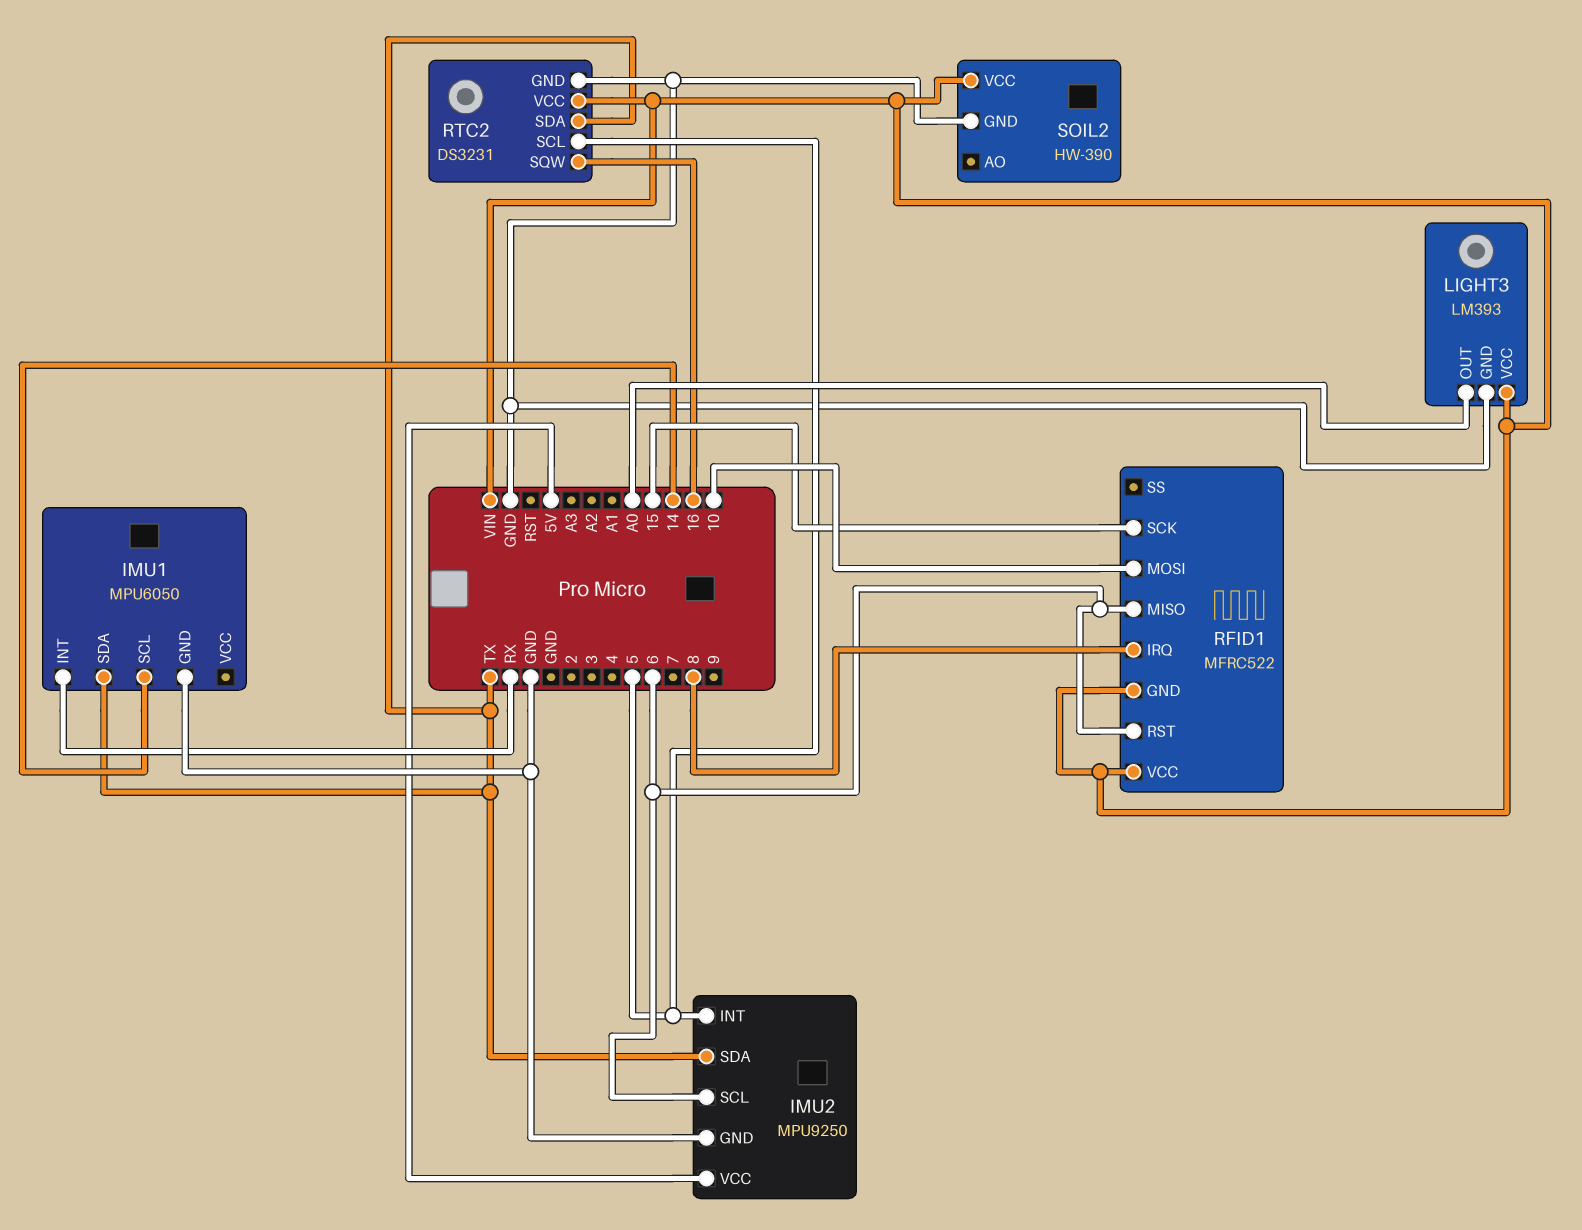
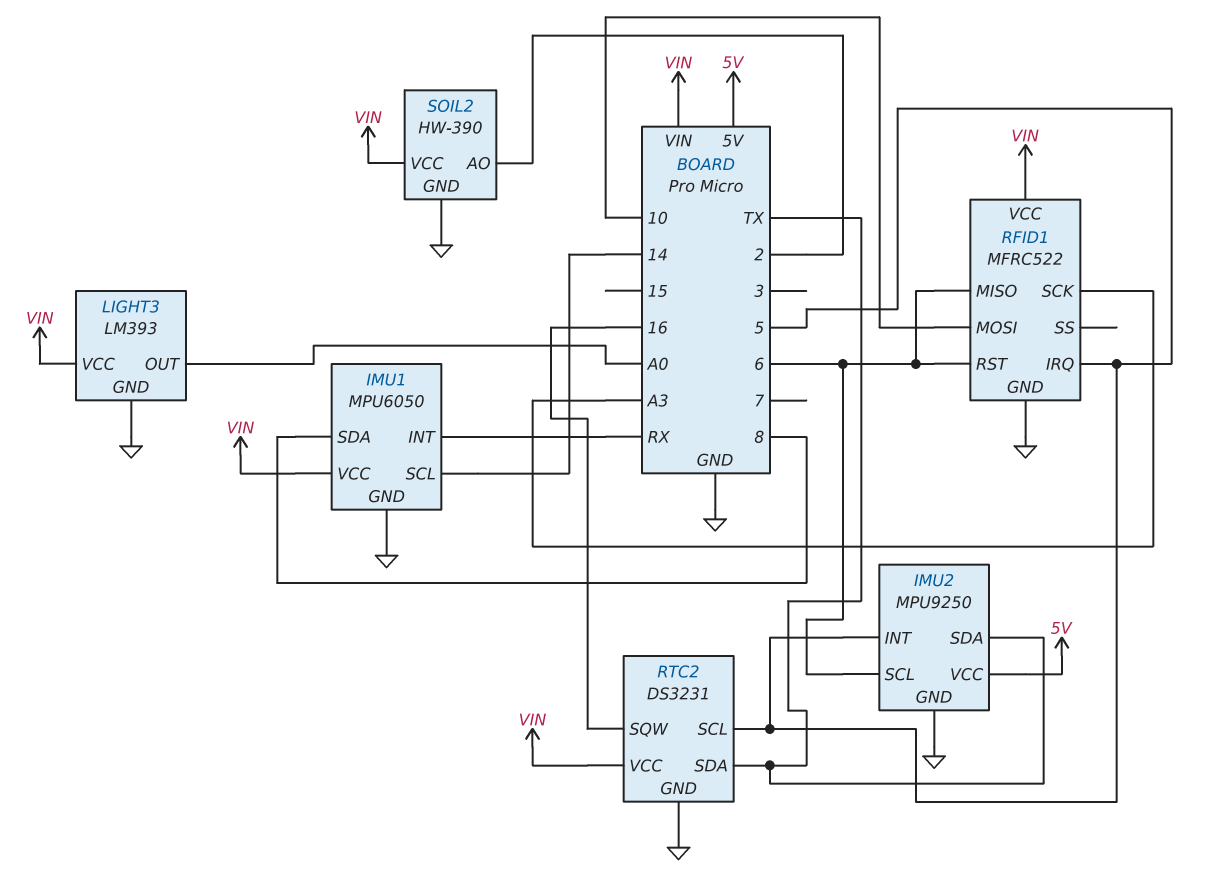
IMU1 pin SDA: TX -> 8
IMU1 pin VCC: none -> VIN
RFID1 pin GND: VIN -> GND
RFID1 pin IRQ: 8 -> 5
RFID1 pin SCK: 15 -> A3
SOIL2 pin AO: none -> 2

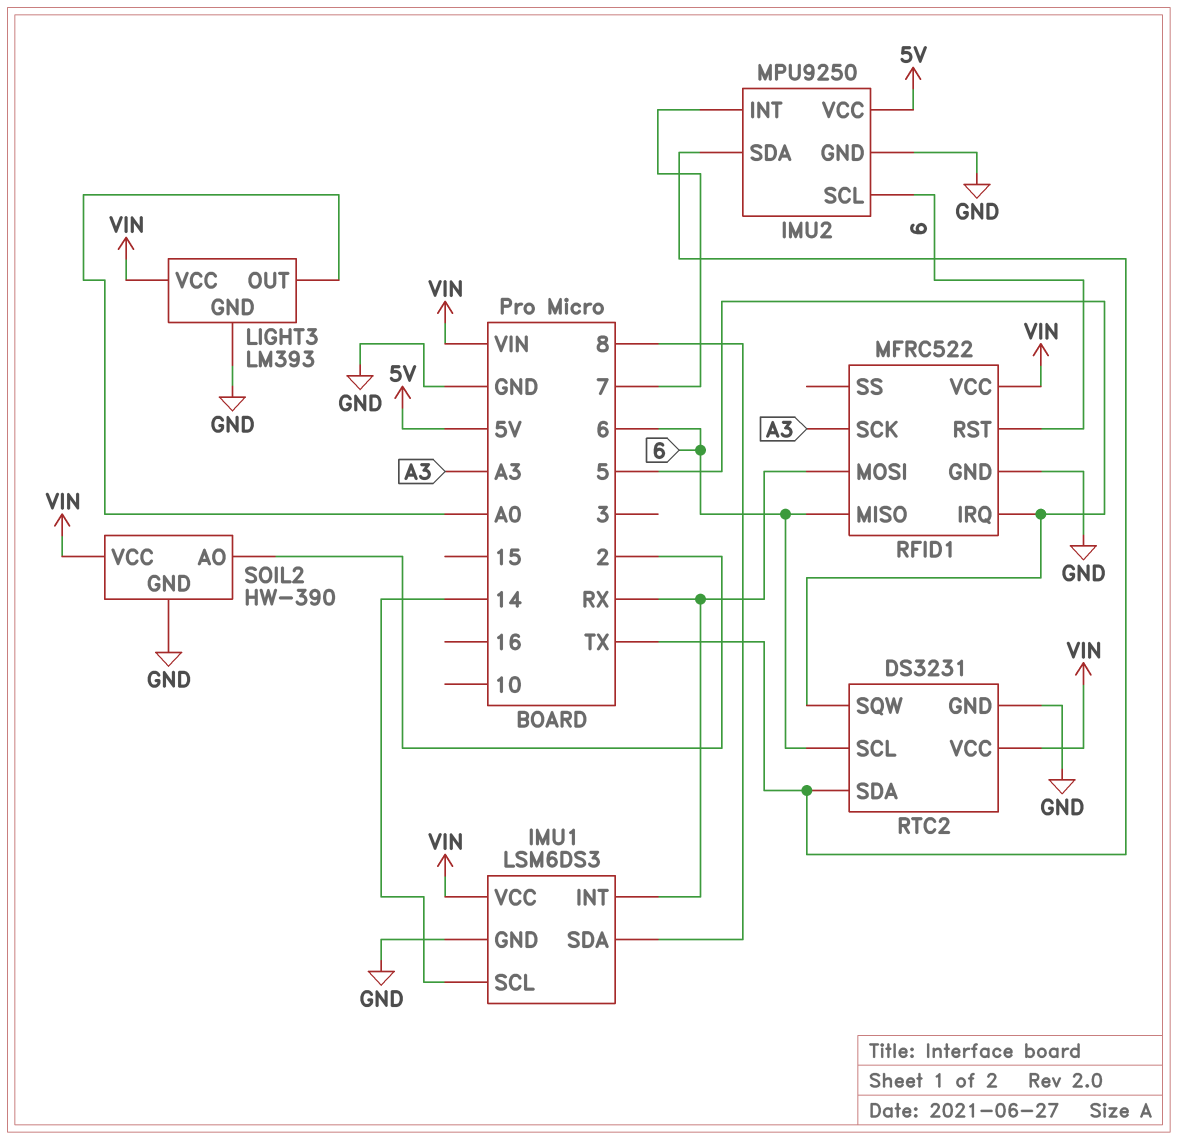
IMU1: MPU6050 -> LSM6DS3
IMU2 pin INT: 5 -> 7
RFID1 pin MOSI: 10 -> RX
RTC2 pin SCL: 5 -> 6
RTC2 pin SQW: 16 -> 5

